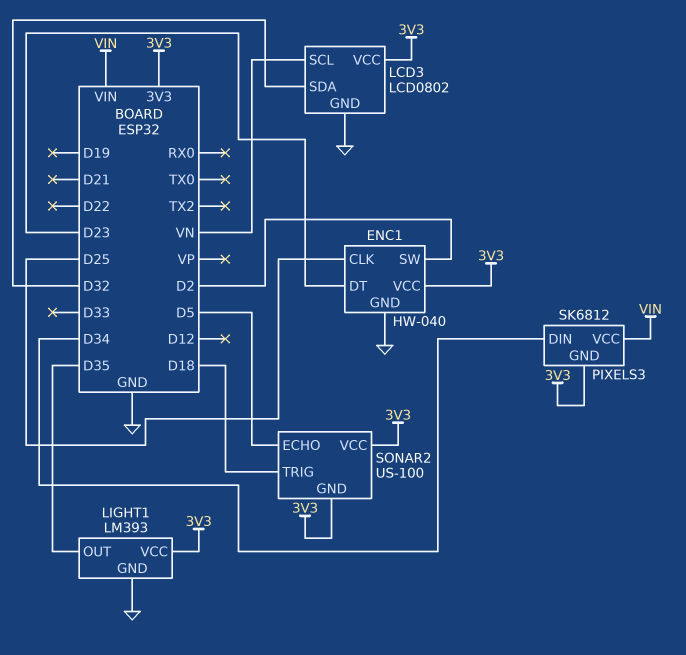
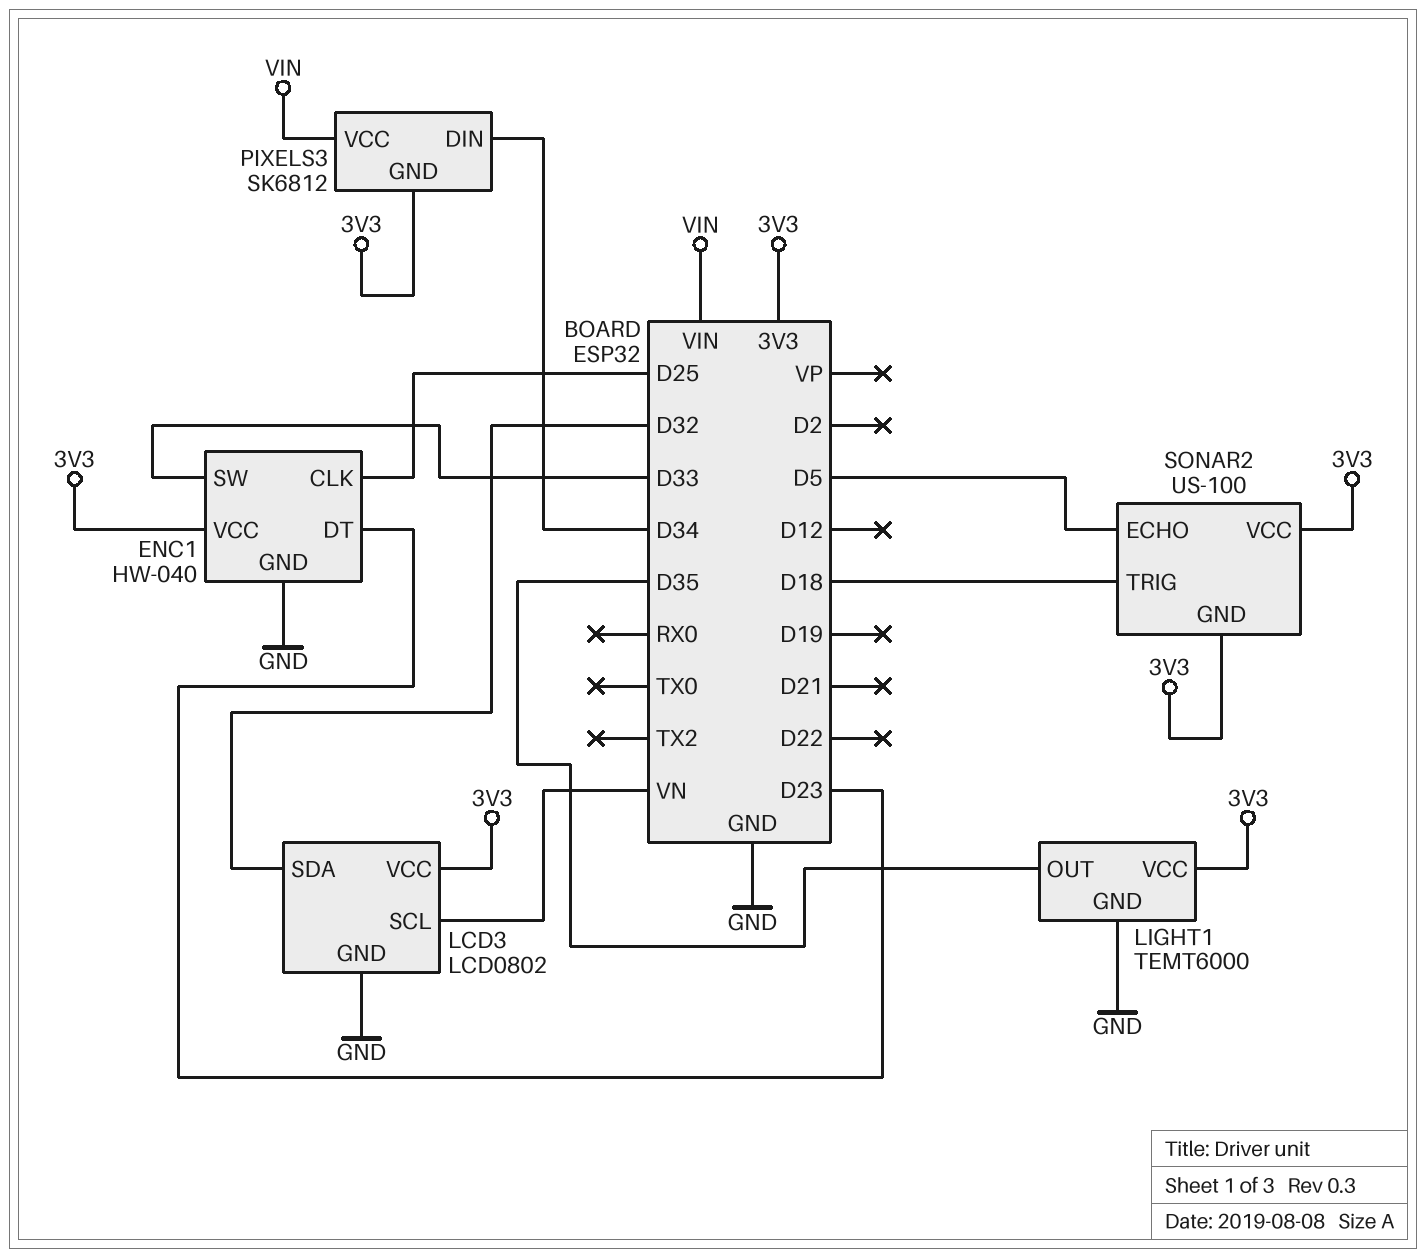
ENC1 pin SW: D2 -> D33
LIGHT1: LM393 -> TEMT6000

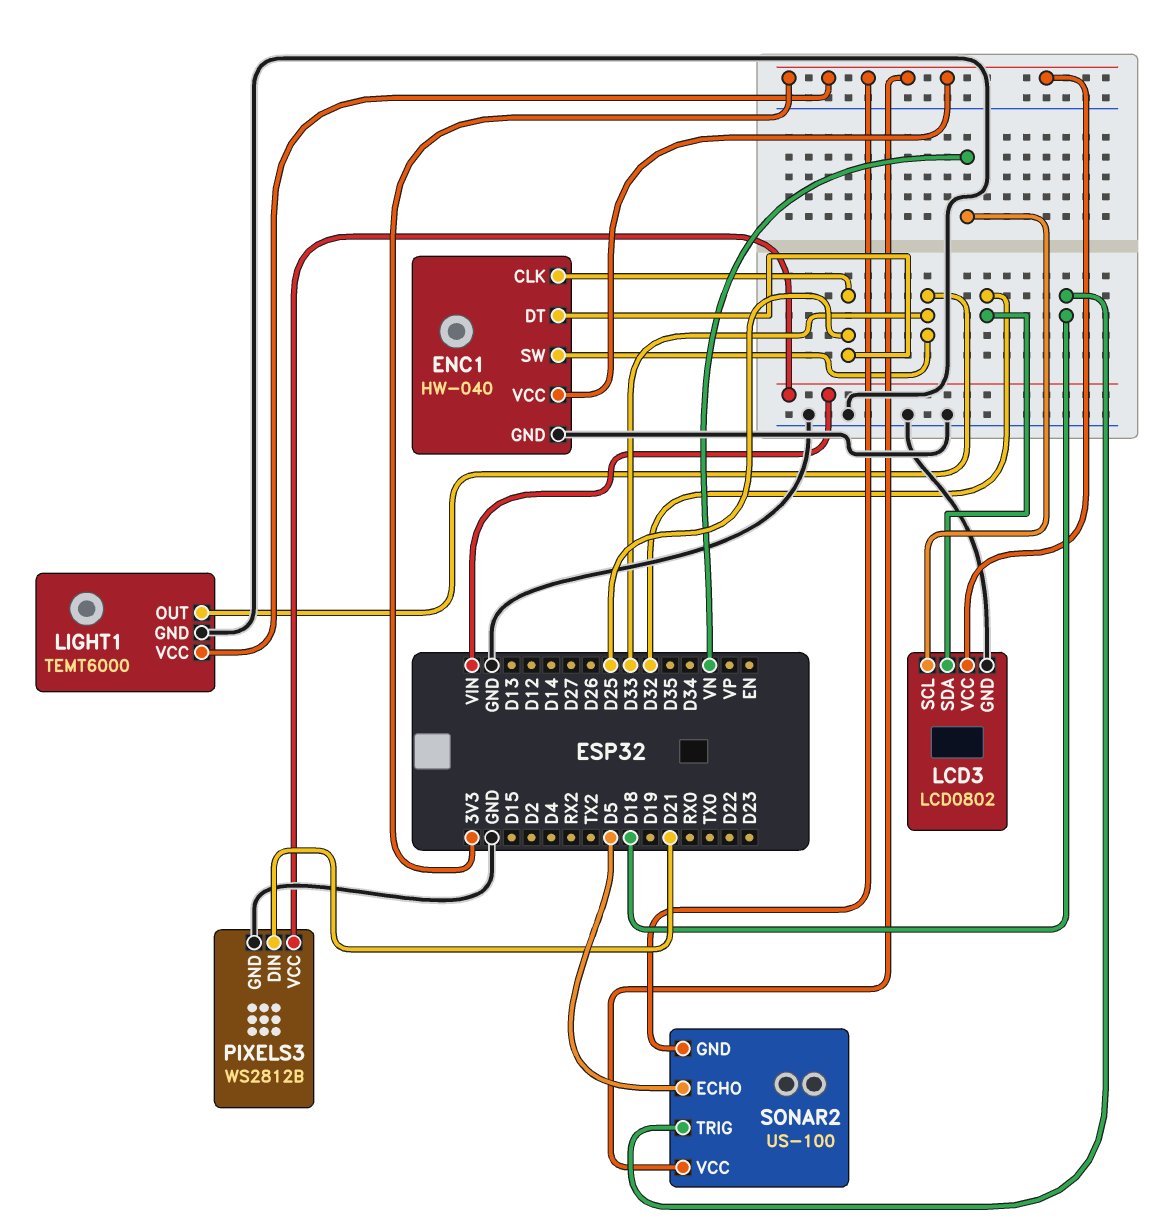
ENC1 pin DT: D23 -> D25
LIGHT1 pin OUT: D35 -> D33
PIXELS3: SK6812 -> WS2812B
PIXELS3 pin DIN: D34 -> D21
PIXELS3 pin GND: 3V3 -> GND

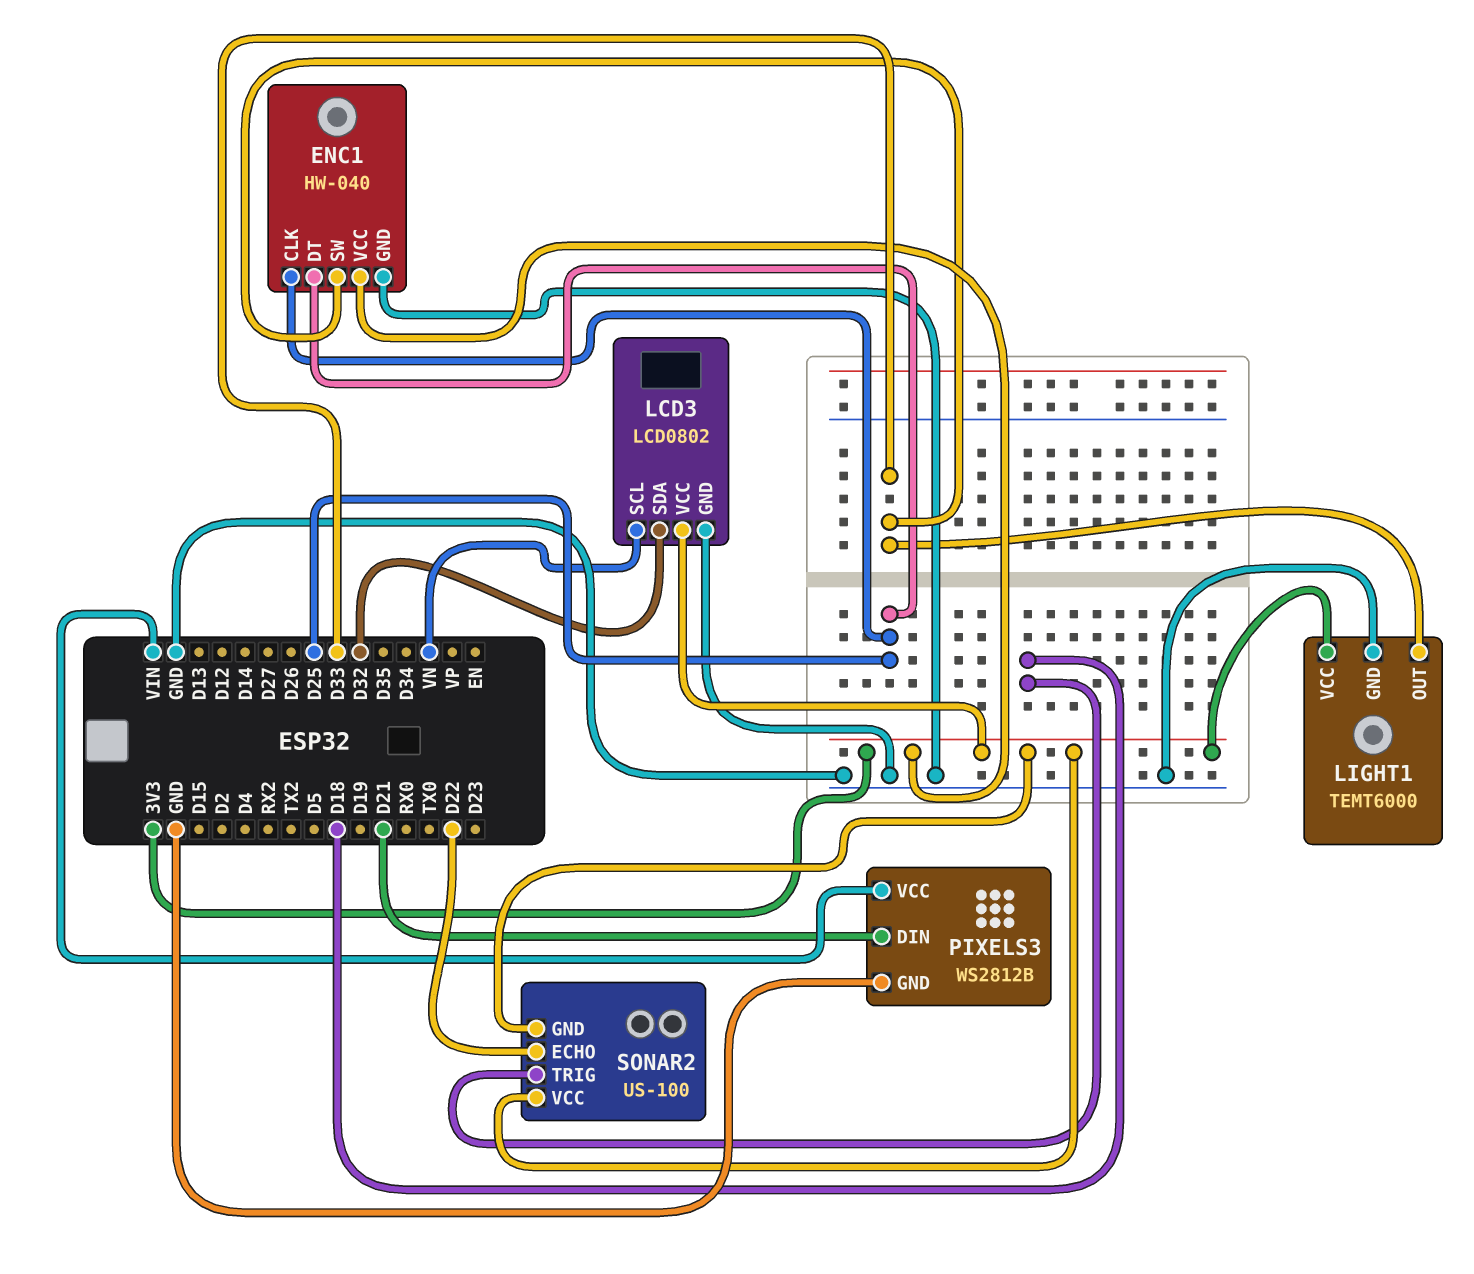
SONAR2 pin ECHO: D5 -> D22

